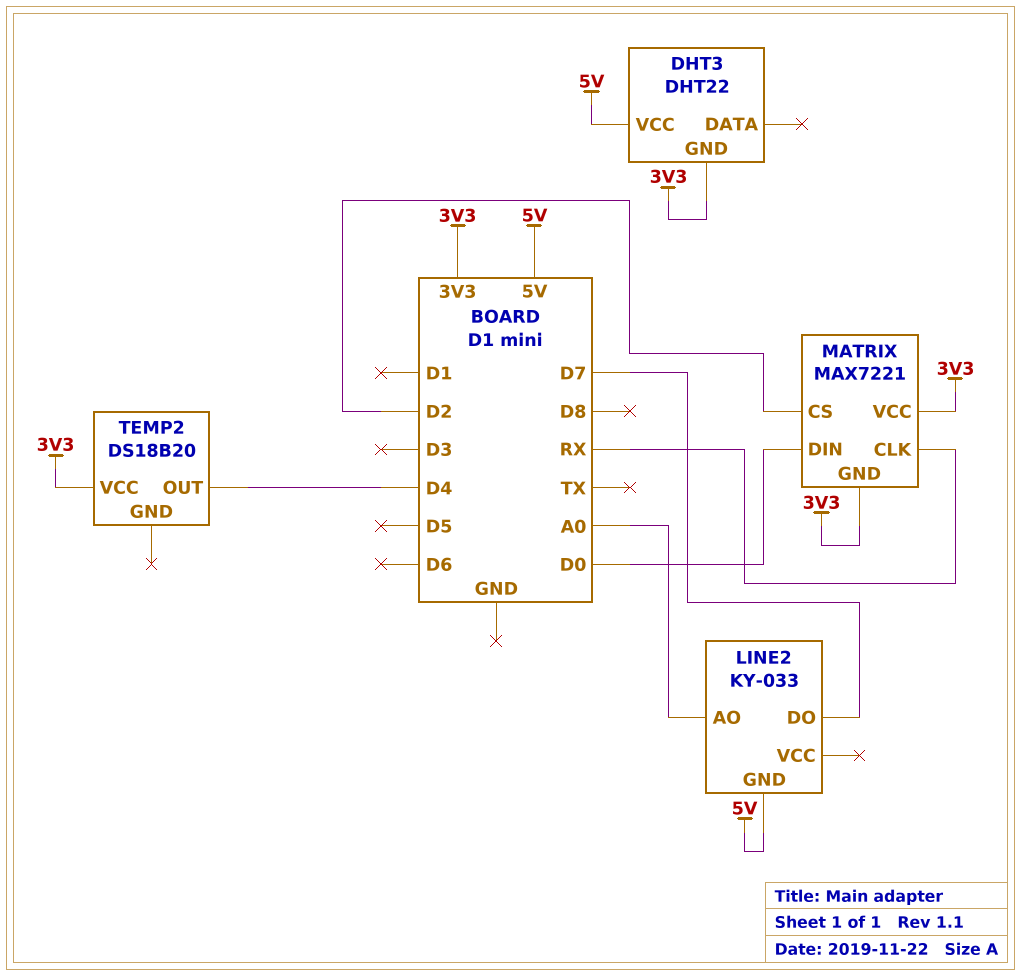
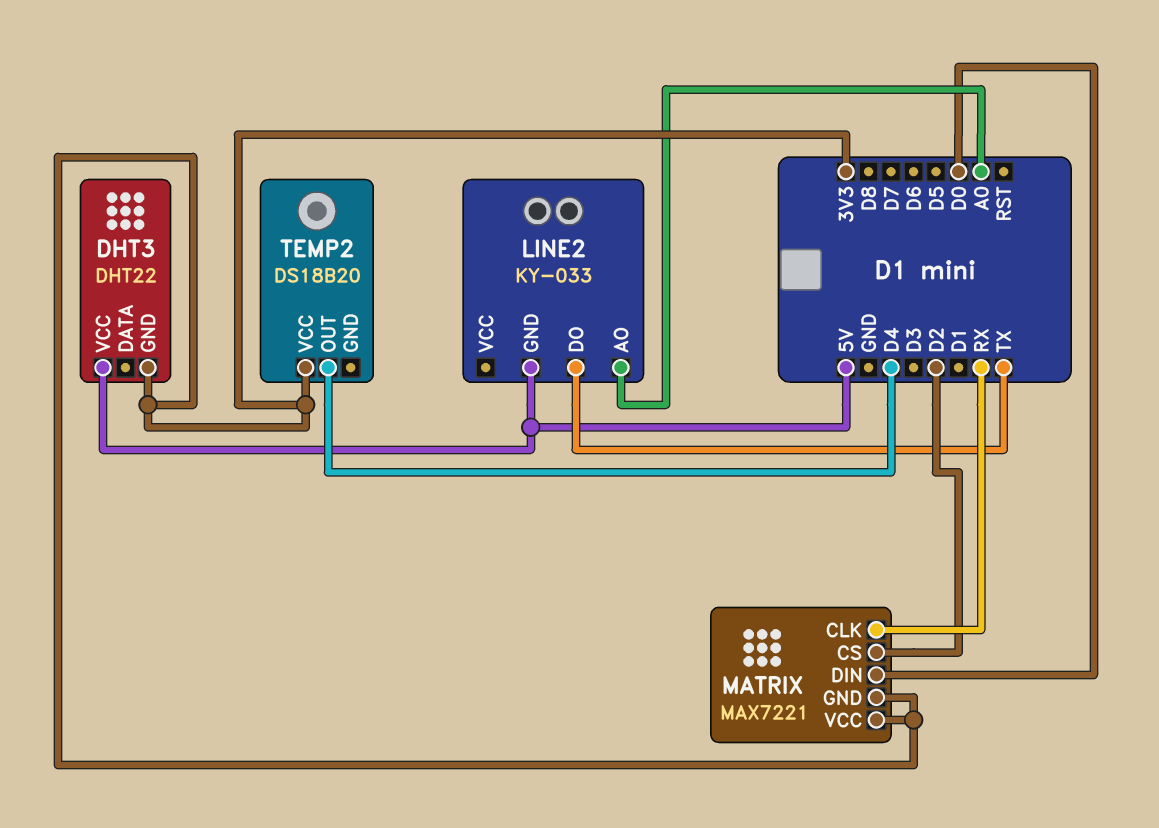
LINE2 pin DO: D7 -> TX

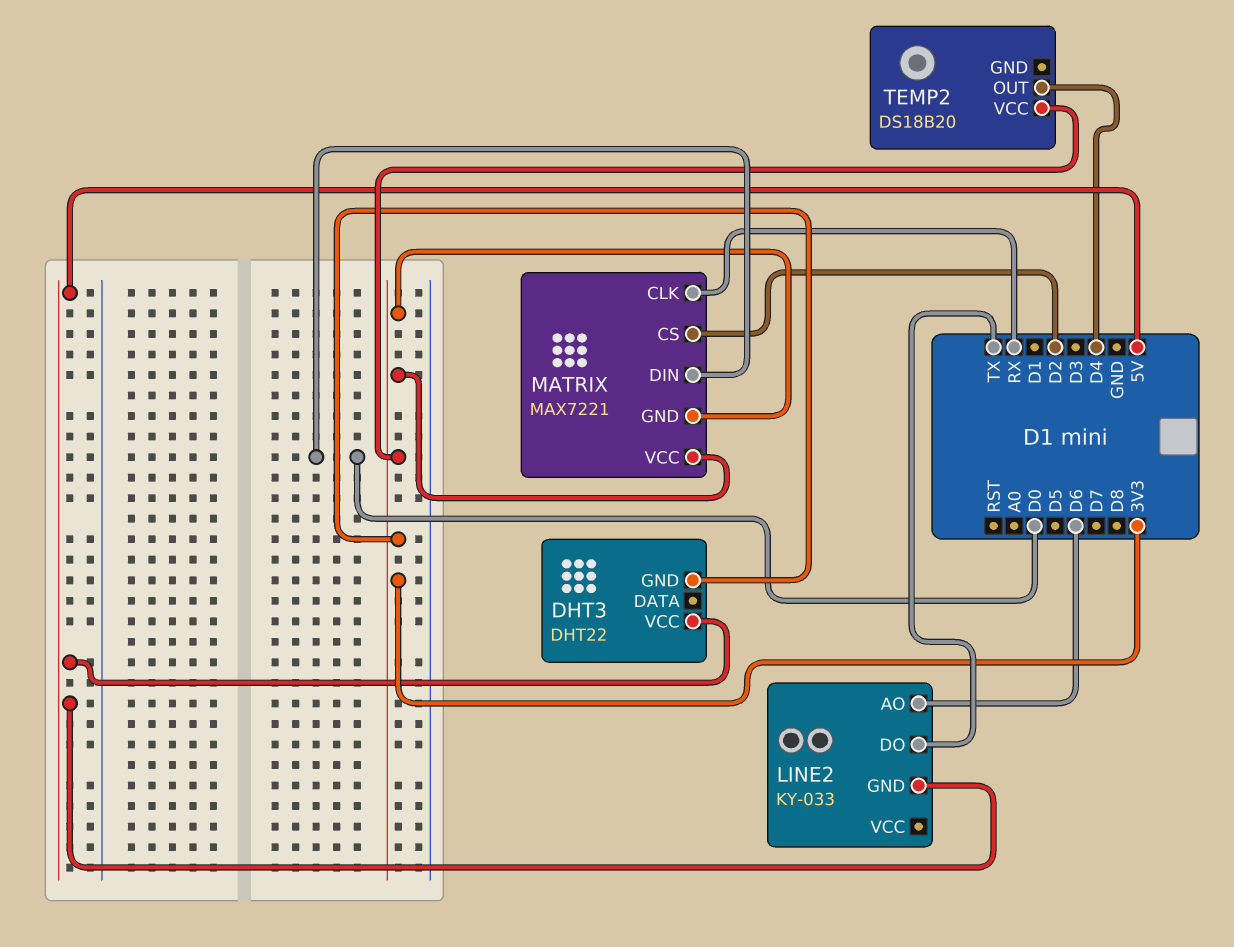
LINE2 pin AO: A0 -> D6

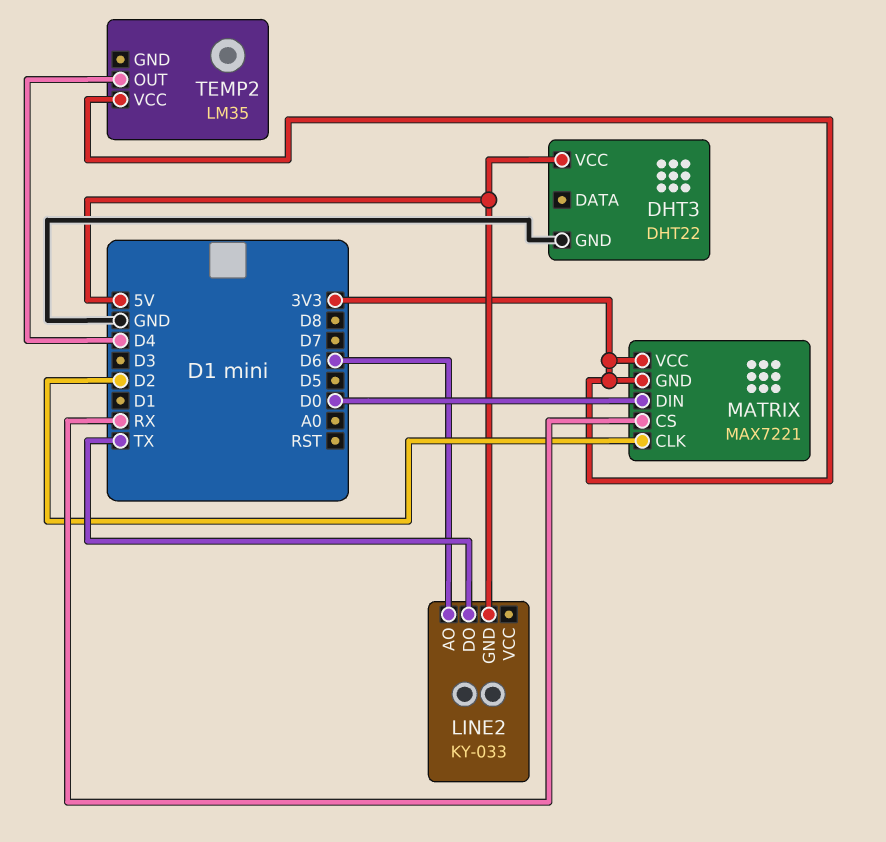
DHT3 pin GND: 3V3 -> GND
MATRIX pin CLK: RX -> D2
MATRIX pin CS: D2 -> RX
TEMP2: DS18B20 -> LM35

